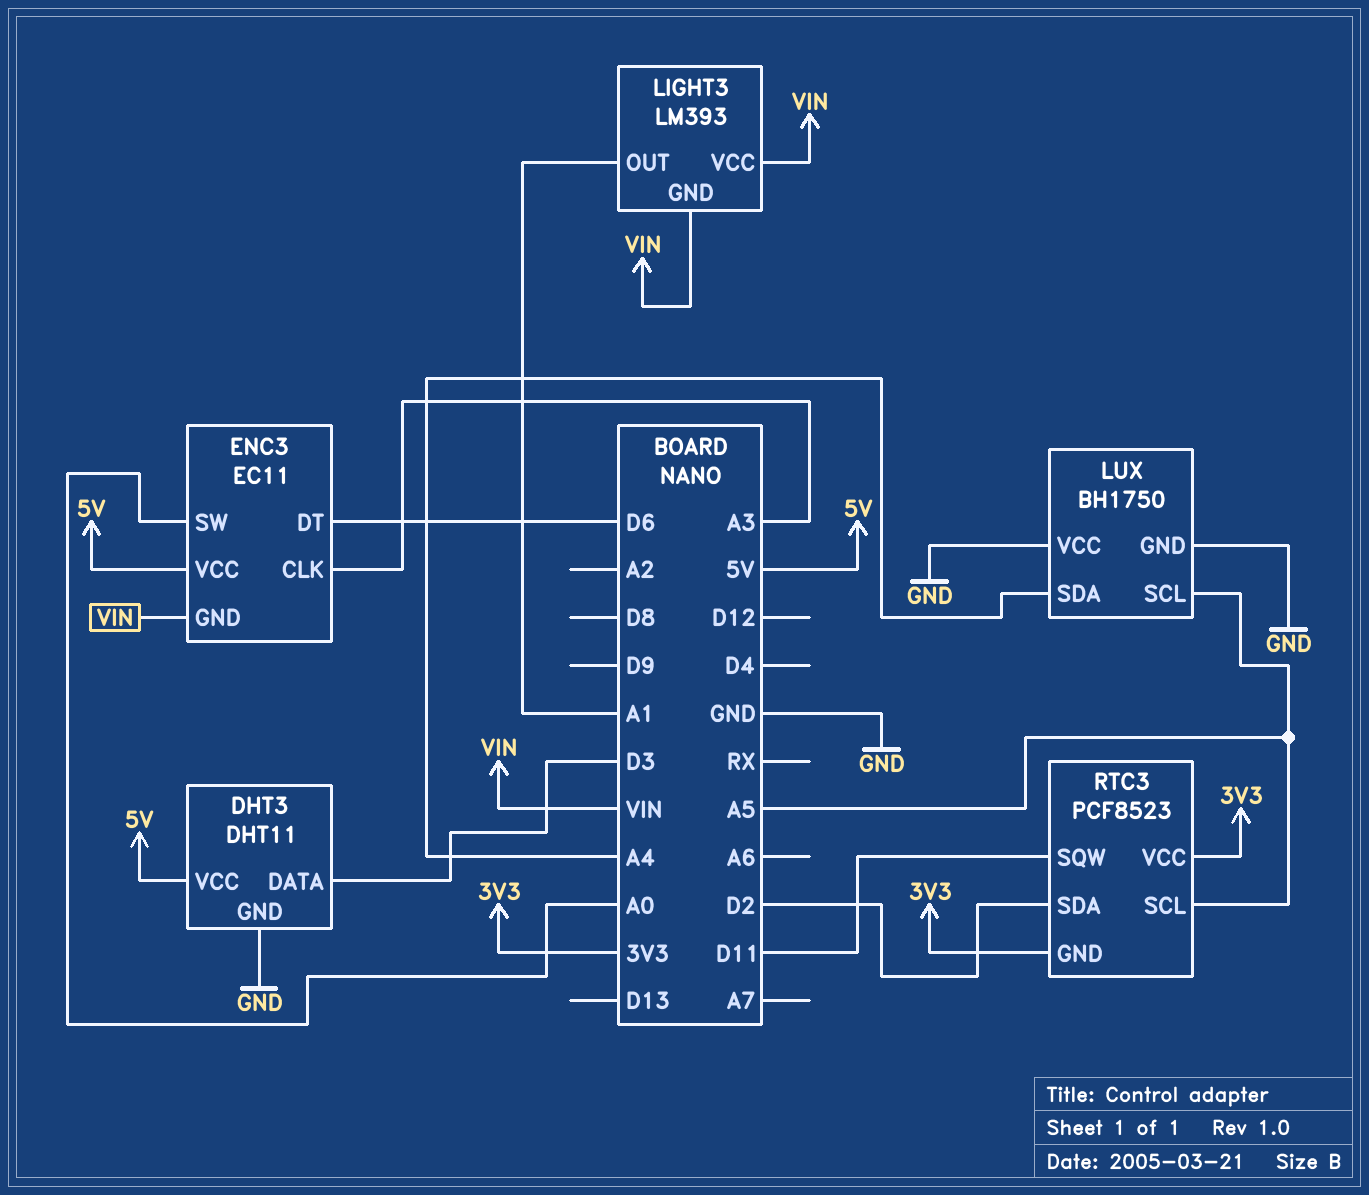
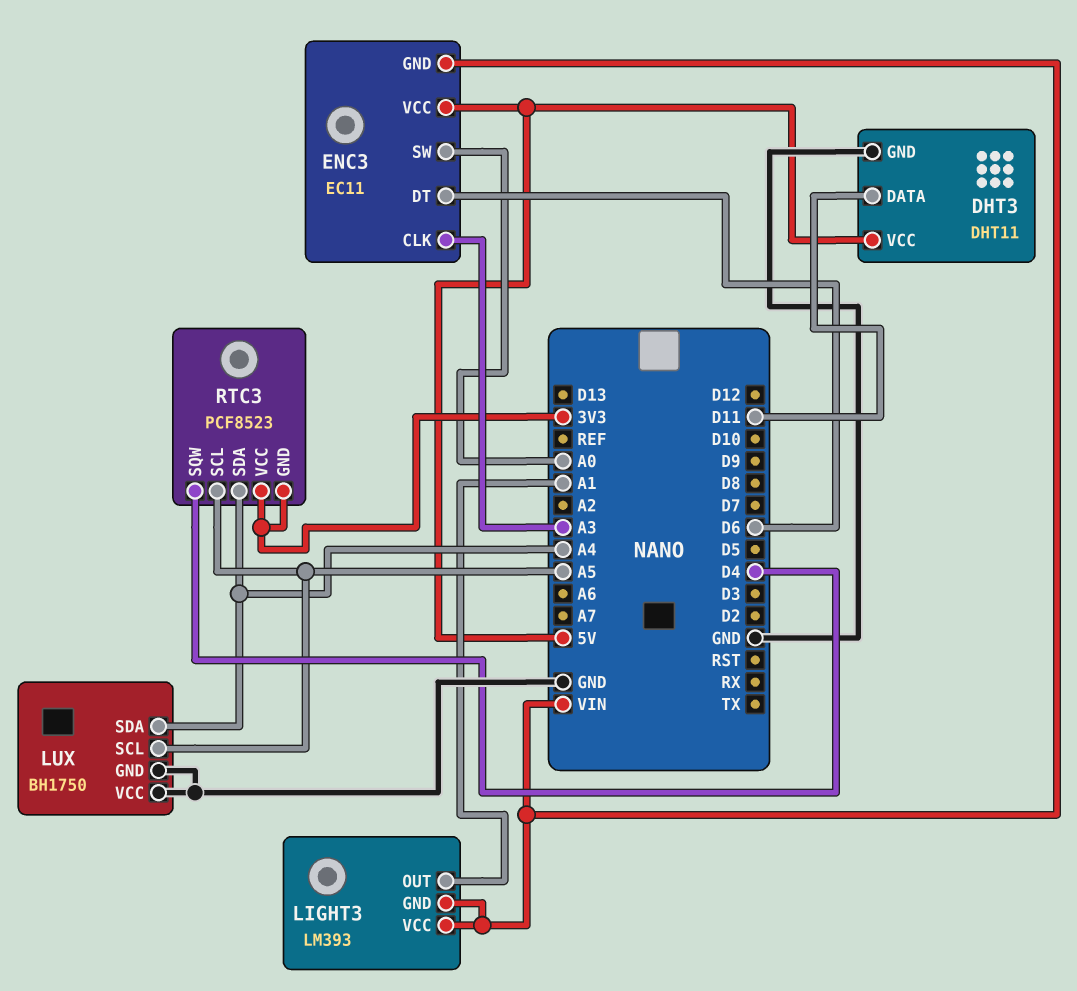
DHT3 pin DATA: D3 -> D11
RTC3 pin SDA: D2 -> A4
RTC3 pin SQW: D11 -> D4

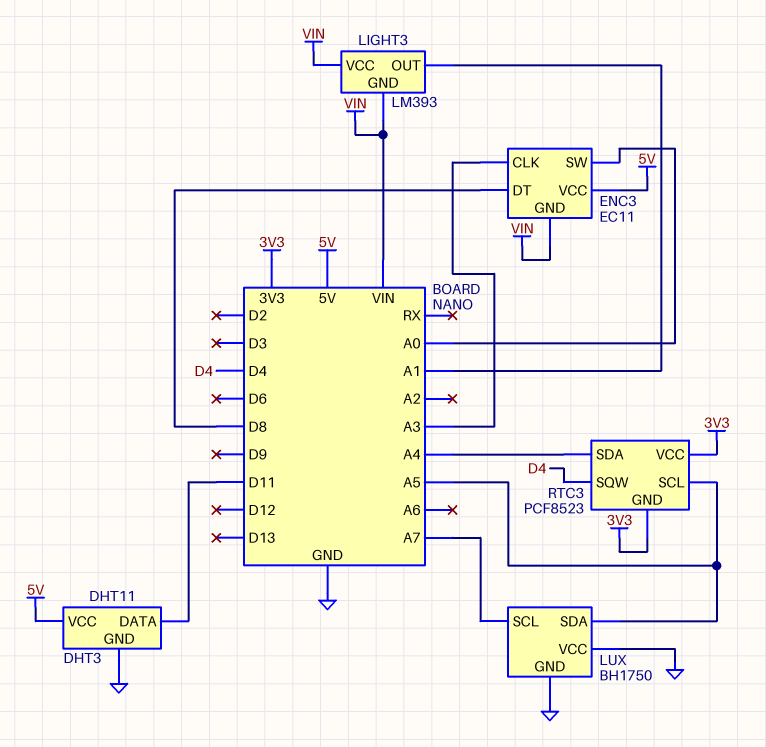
ENC3 pin DT: D6 -> D8
LUX pin SCL: A5 -> A7
LUX pin SDA: A4 -> A5

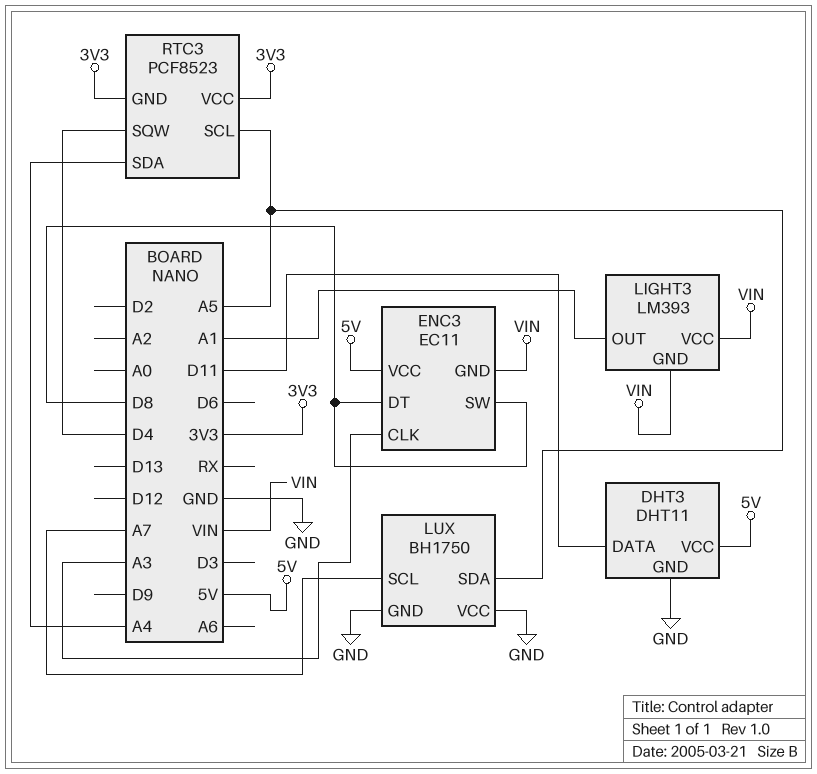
ENC3 pin SW: A0 -> D8

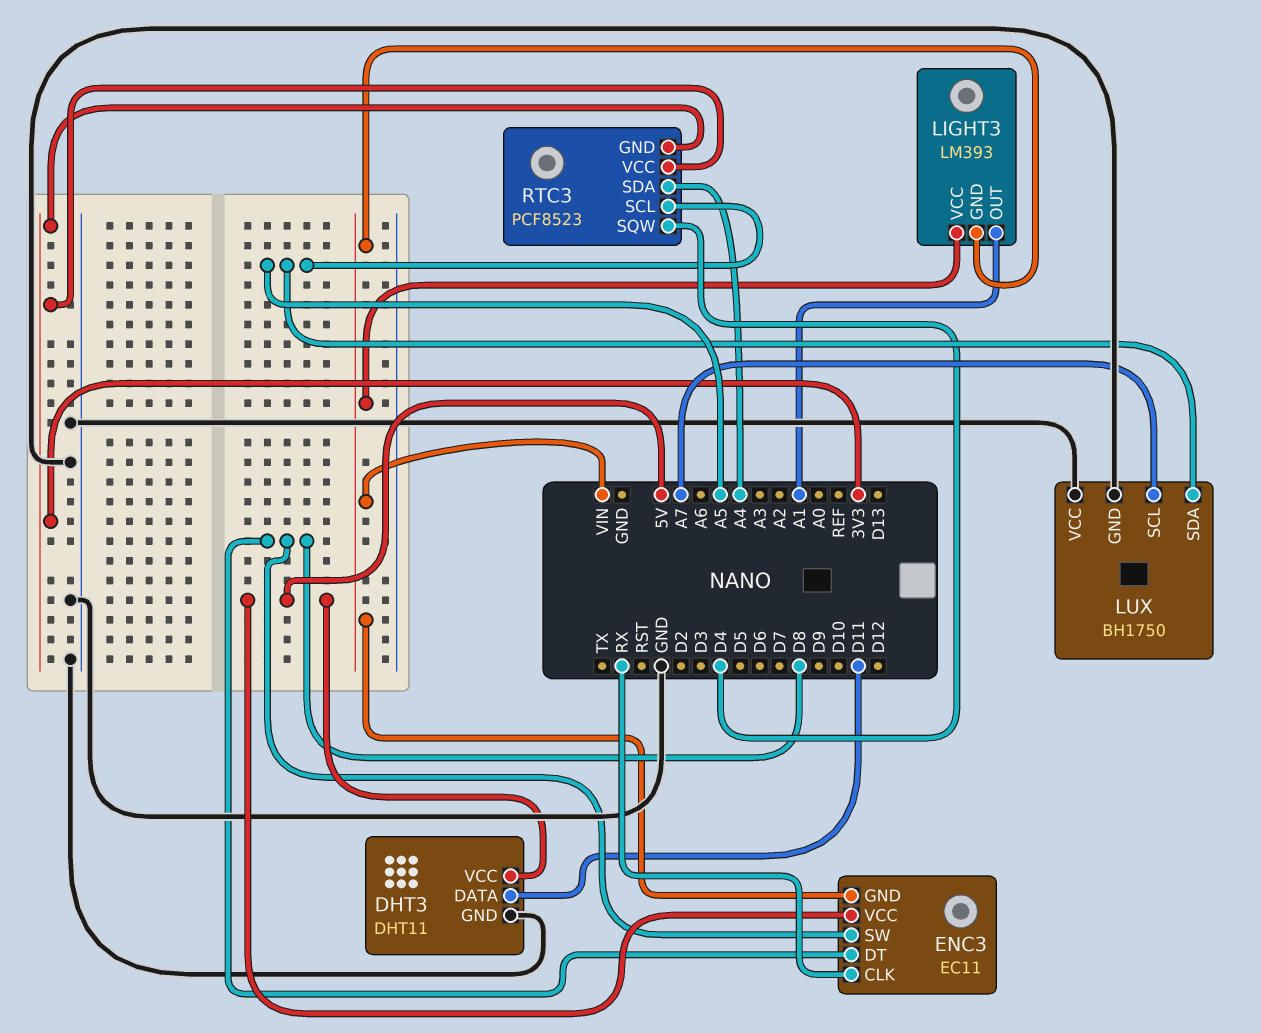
ENC3 pin CLK: A3 -> RX

